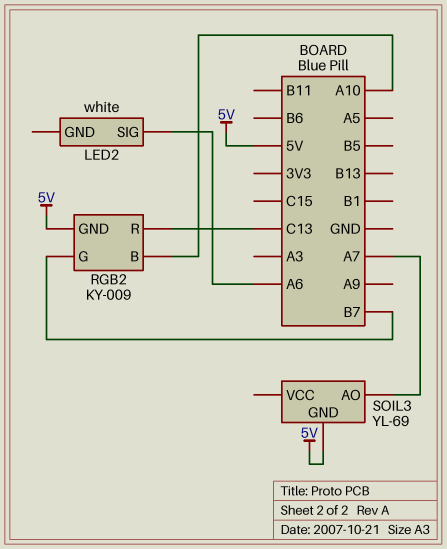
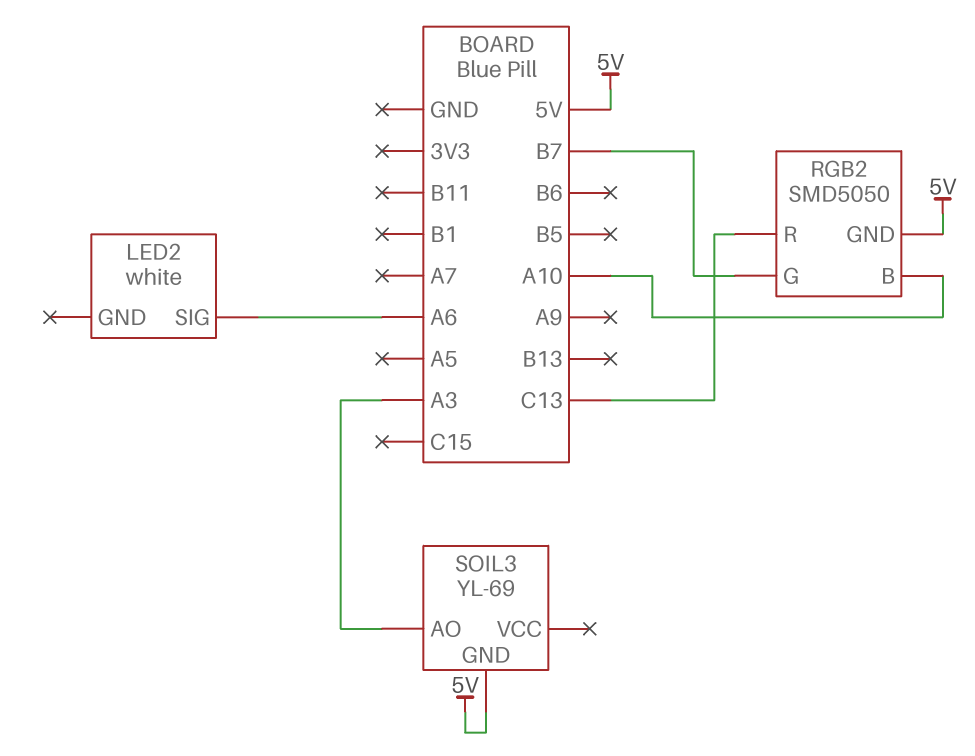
RGB2: KY-009 -> SMD5050
SOIL3 pin AO: A7 -> A3

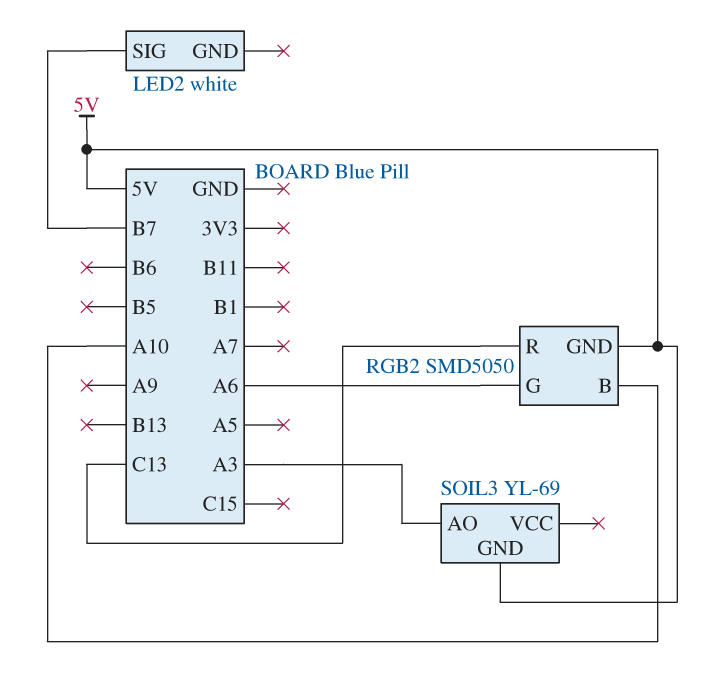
LED2 pin SIG: A6 -> B7
RGB2 pin G: B7 -> A6

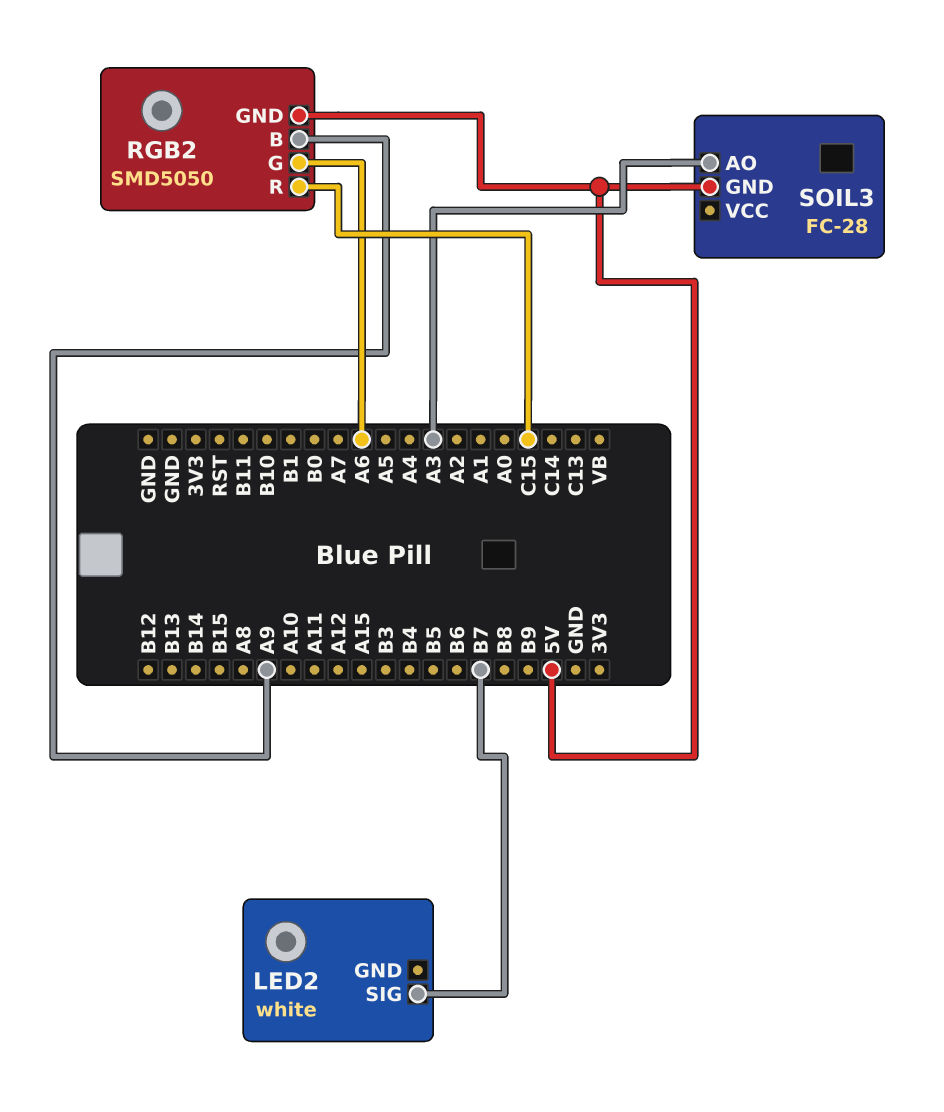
RGB2 pin B: A10 -> A9
RGB2 pin R: C13 -> C15
SOIL3: YL-69 -> FC-28

